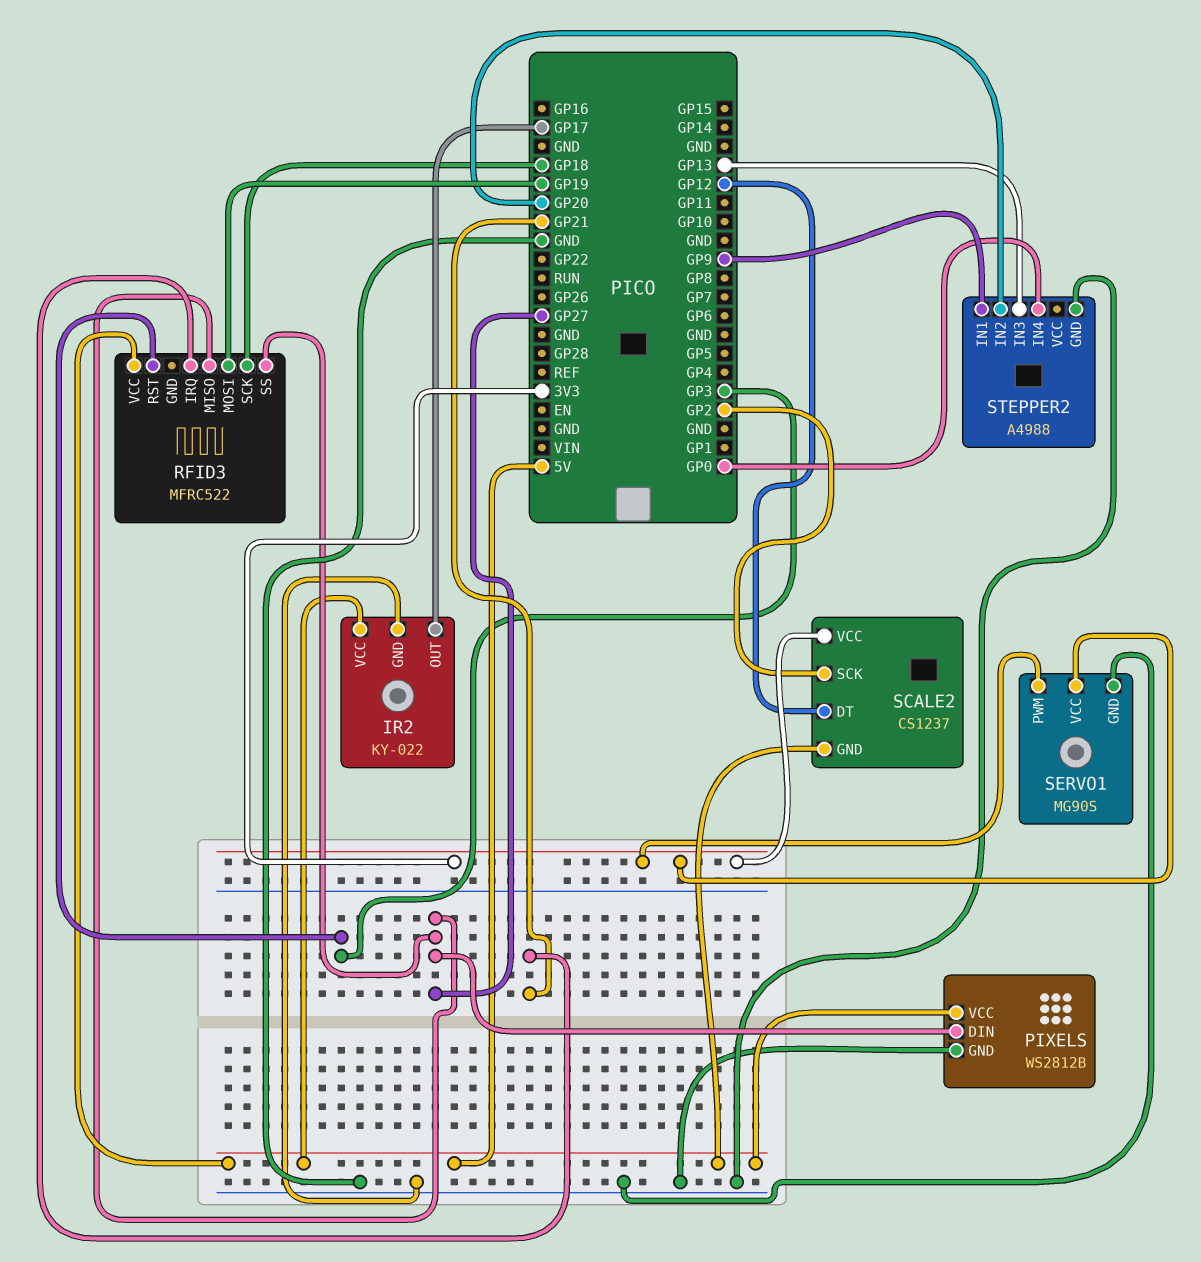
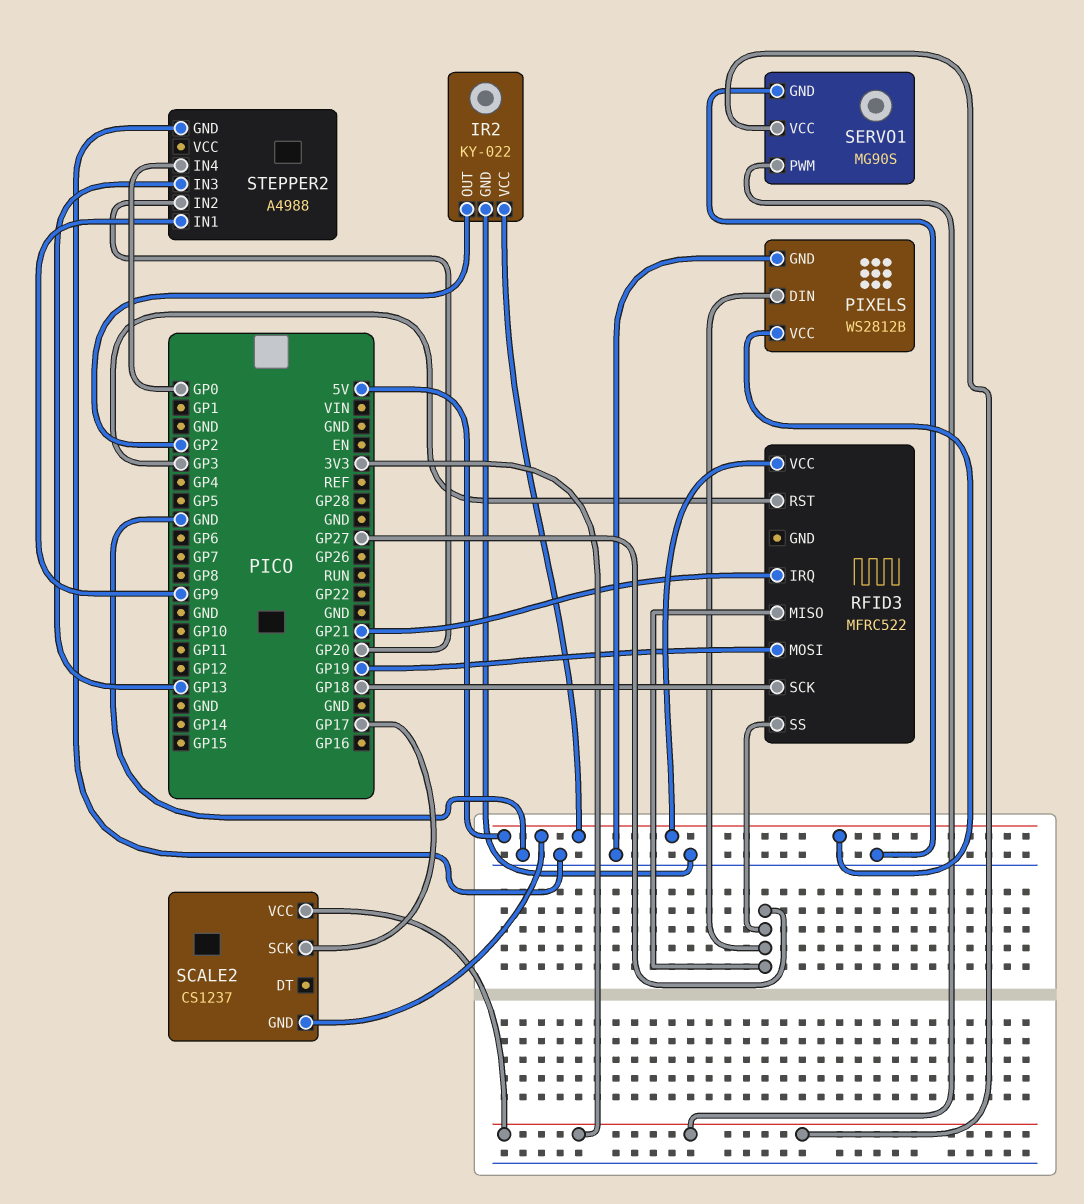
IR2 pin OUT: GP17 -> GP2
SCALE2 pin DT: GP12 -> none
SCALE2 pin SCK: GP2 -> GP17

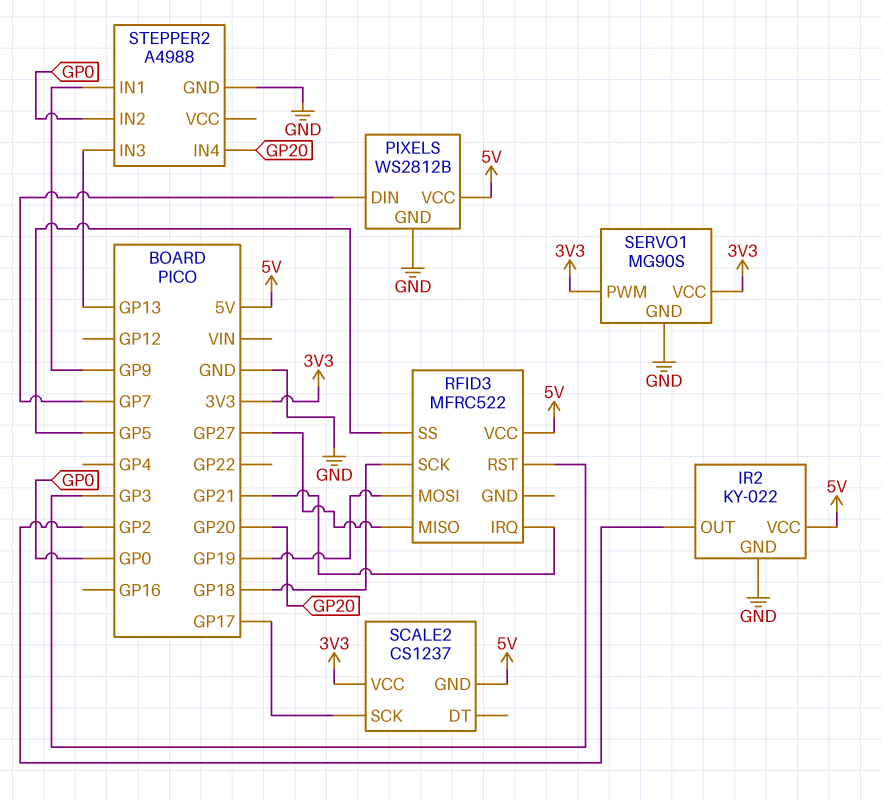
PIXELS pin DIN: GP27 -> GP7
RFID3 pin SS: GP27 -> GP5
STEPPER2 pin IN2: GP20 -> GP0
STEPPER2 pin IN4: GP0 -> GP20

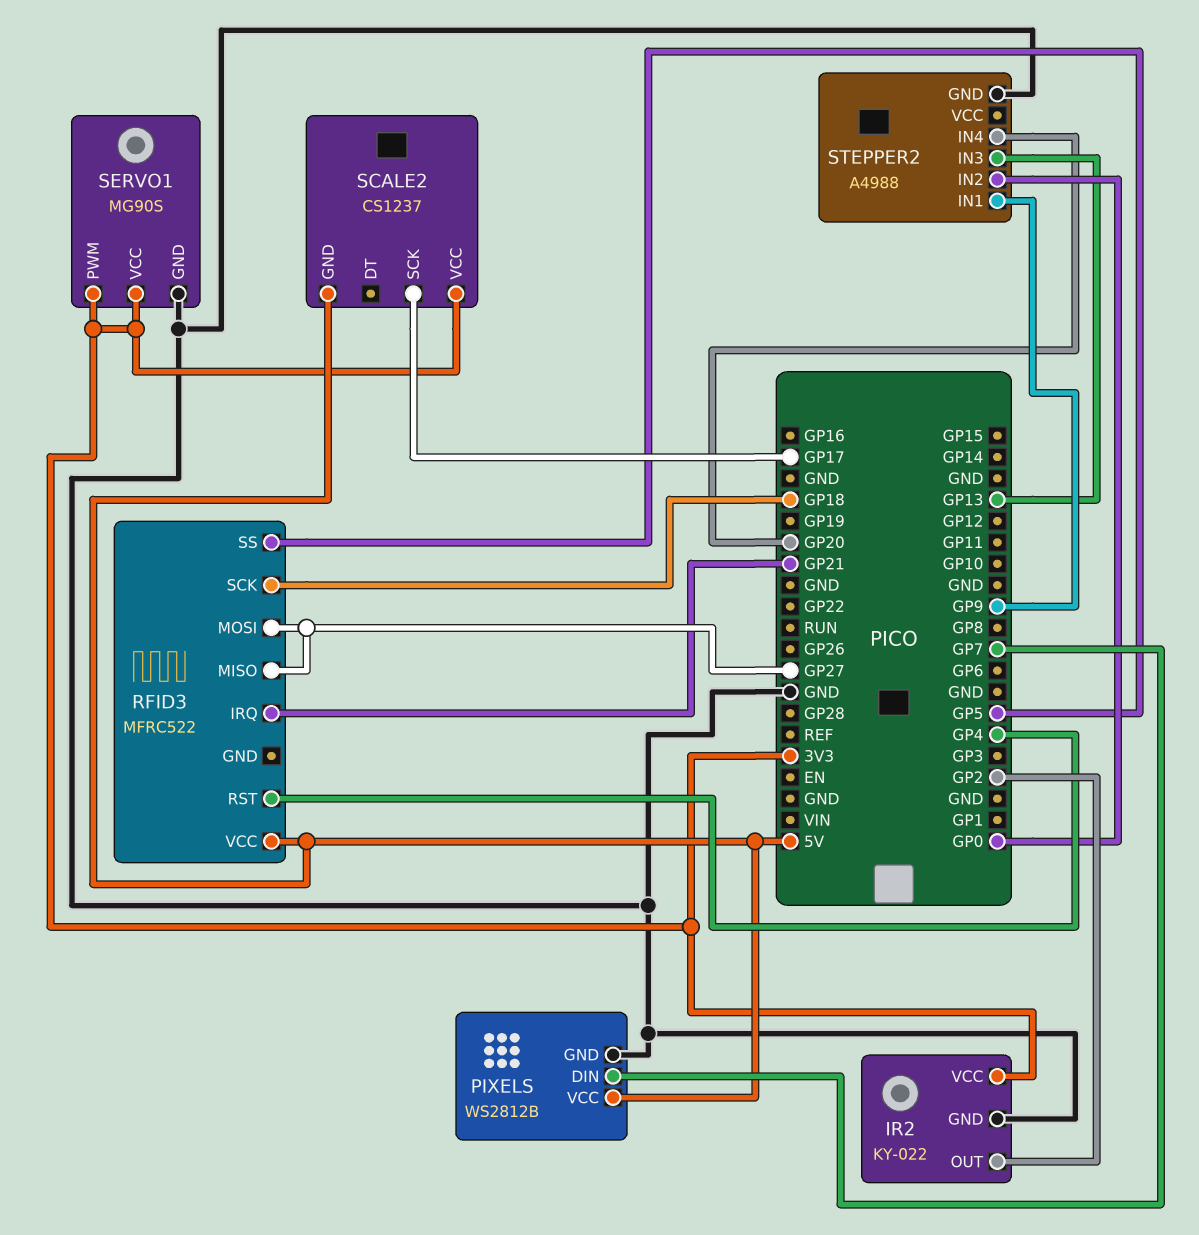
IR2 pin VCC: 5V -> 3V3
RFID3 pin MOSI: GP19 -> GP27
RFID3 pin RST: GP3 -> GP4

